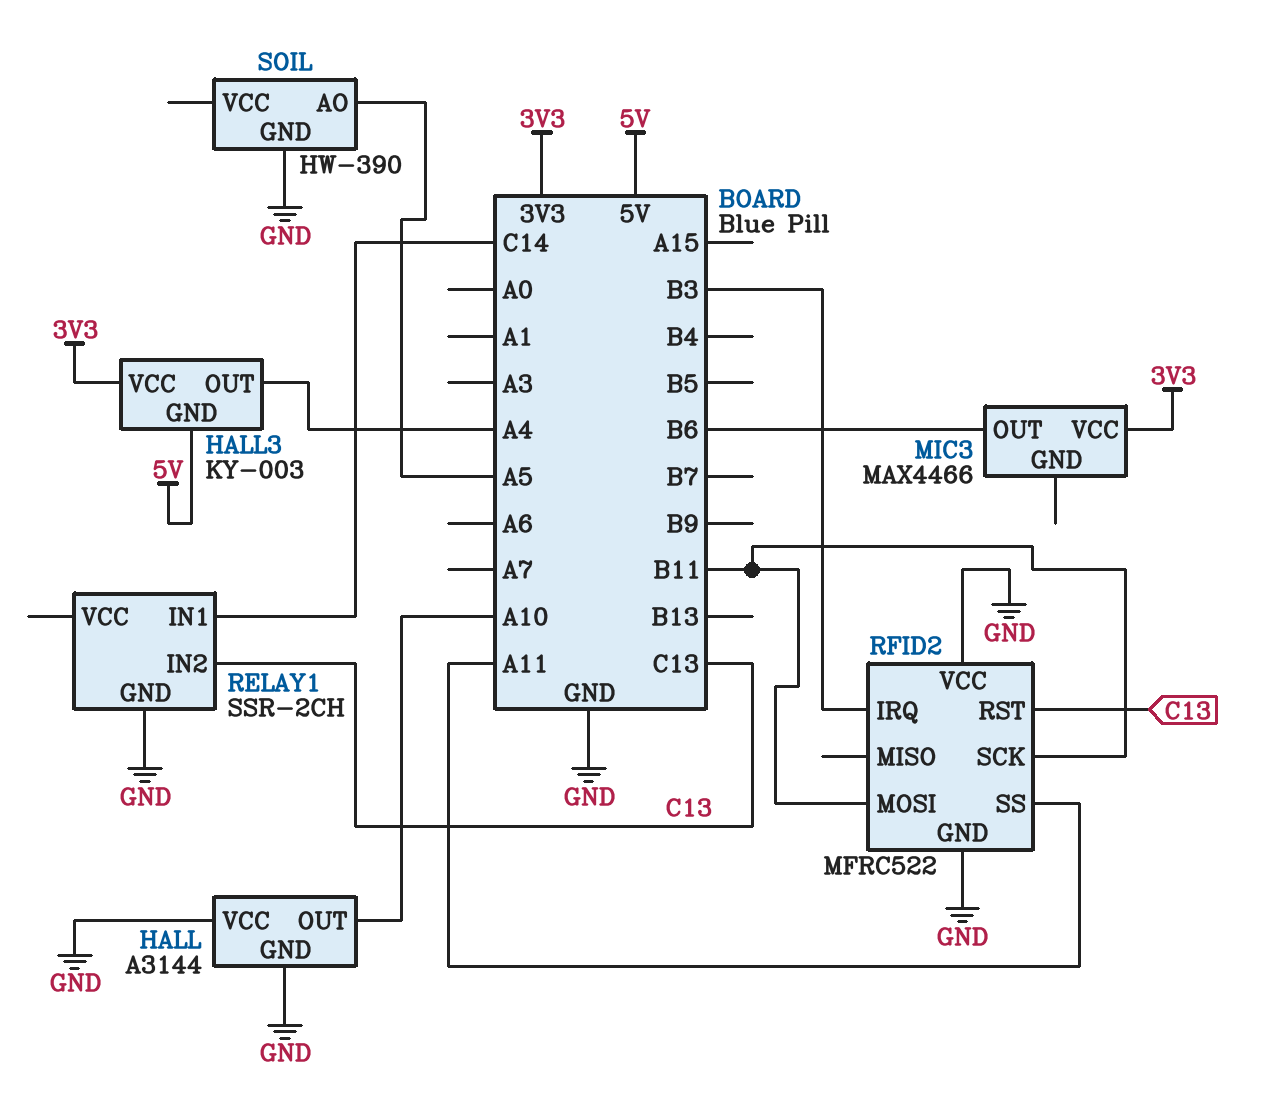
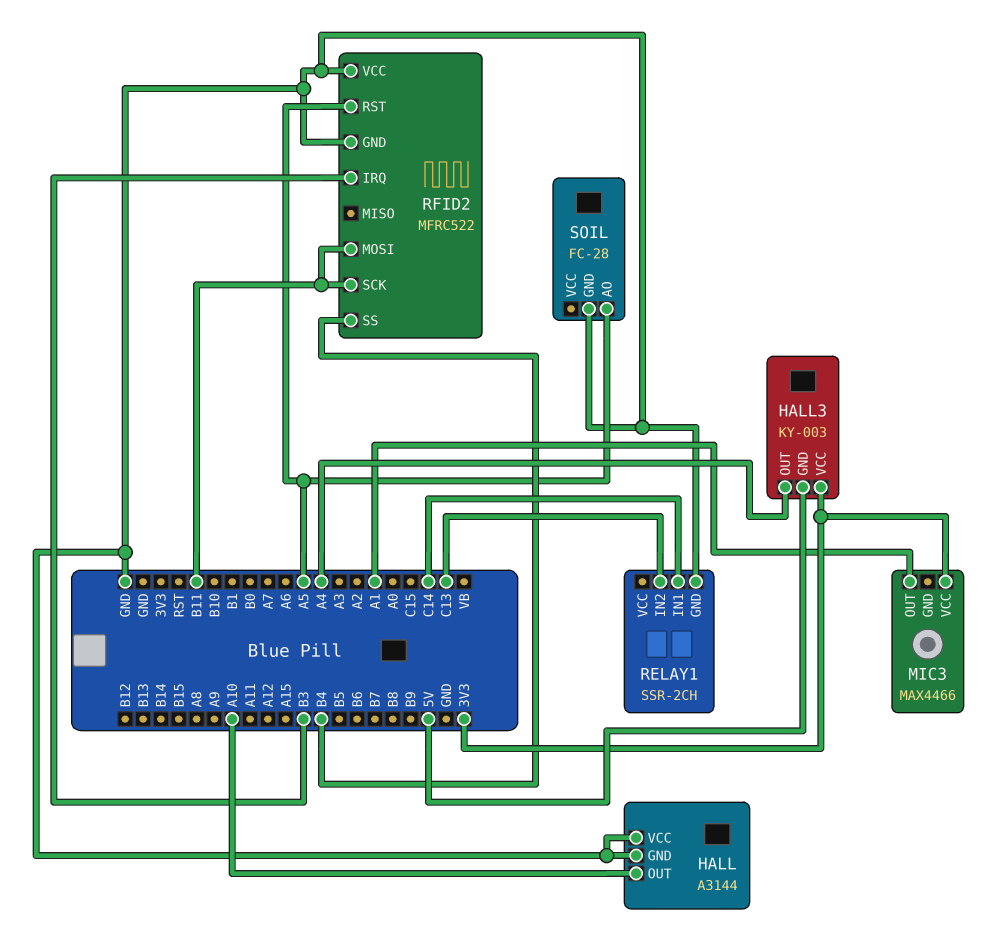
MIC3 pin OUT: B6 -> A1
RFID2 pin RST: C13 -> A5
RFID2 pin SS: A11 -> B4
SOIL: HW-390 -> FC-28

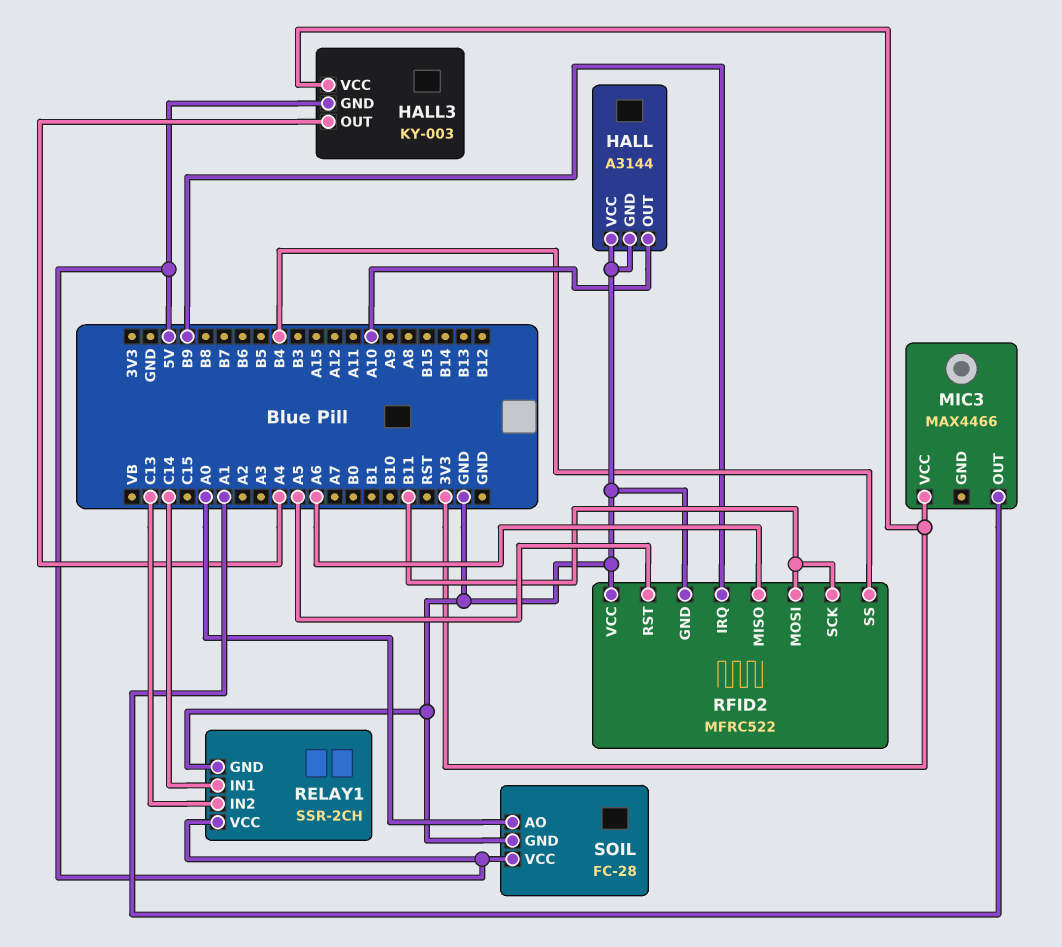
RELAY1 pin VCC: none -> 5V
RFID2 pin IRQ: B3 -> B9
RFID2 pin MISO: none -> A6
SOIL pin AO: A5 -> A0
SOIL pin VCC: none -> 5V

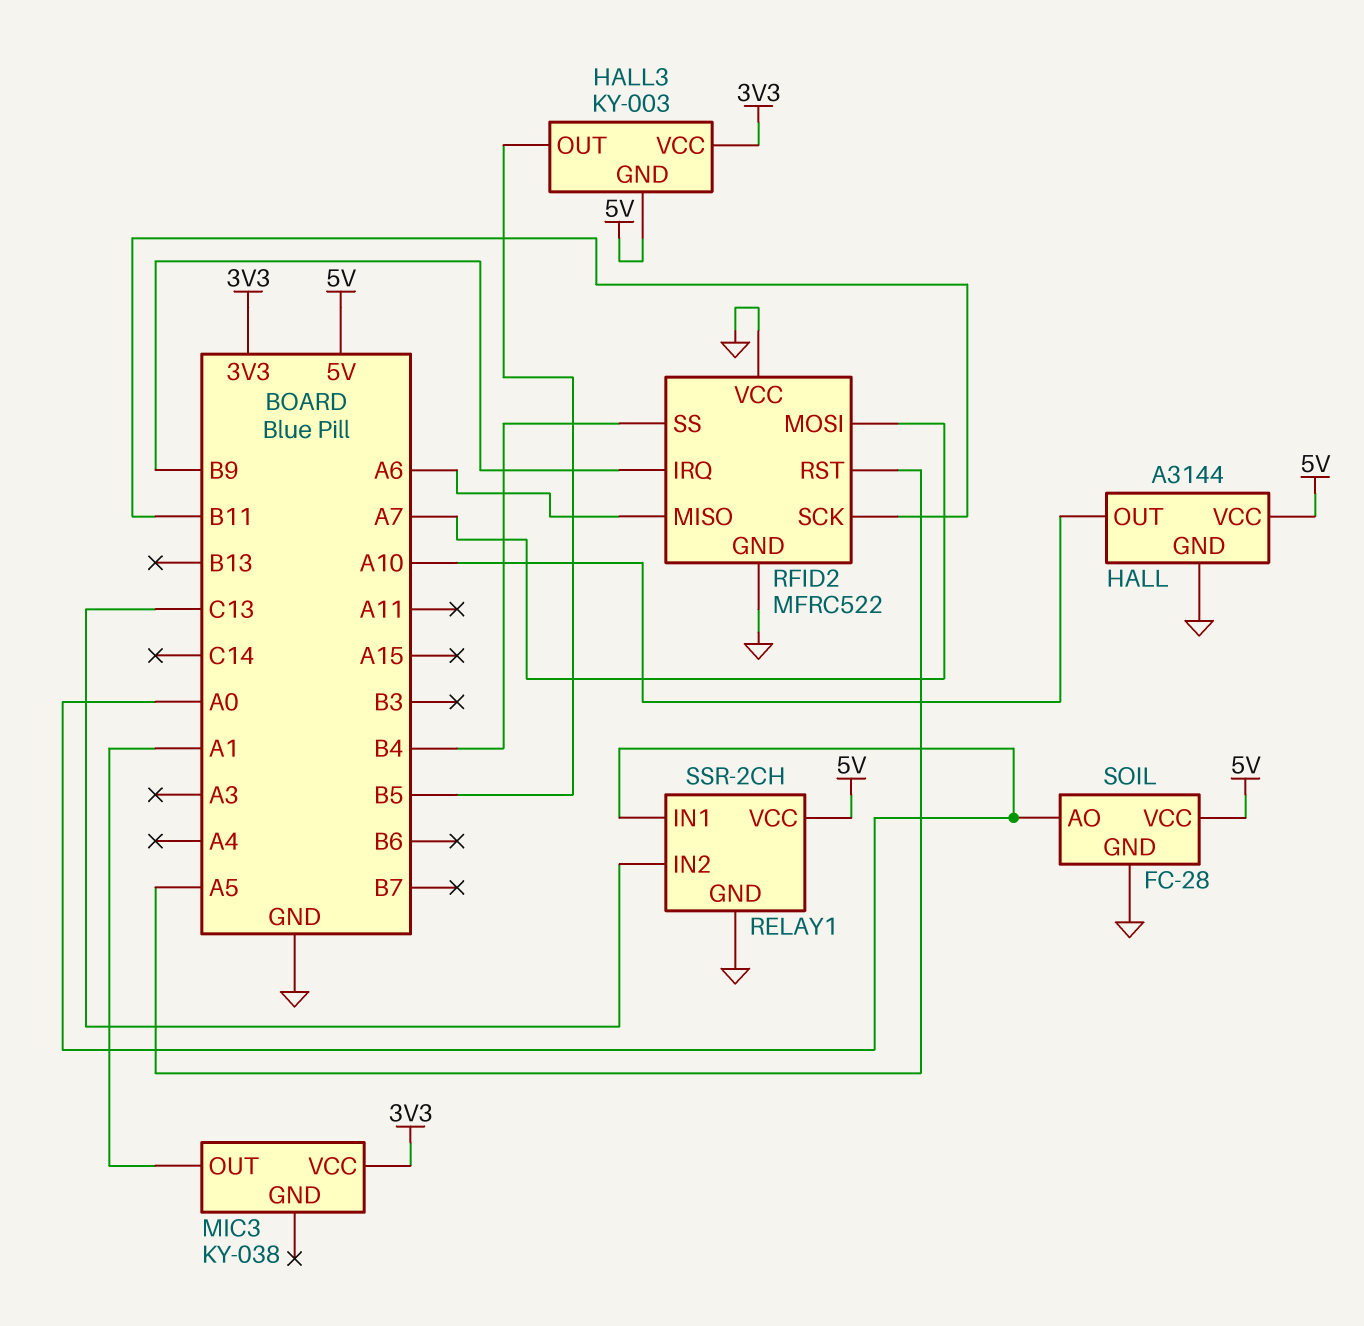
HALL pin VCC: GND -> 5V
HALL3 pin OUT: A4 -> B5
MIC3: MAX4466 -> KY-038
RELAY1 pin IN1: C14 -> A0
RFID2 pin MOSI: B11 -> A7

